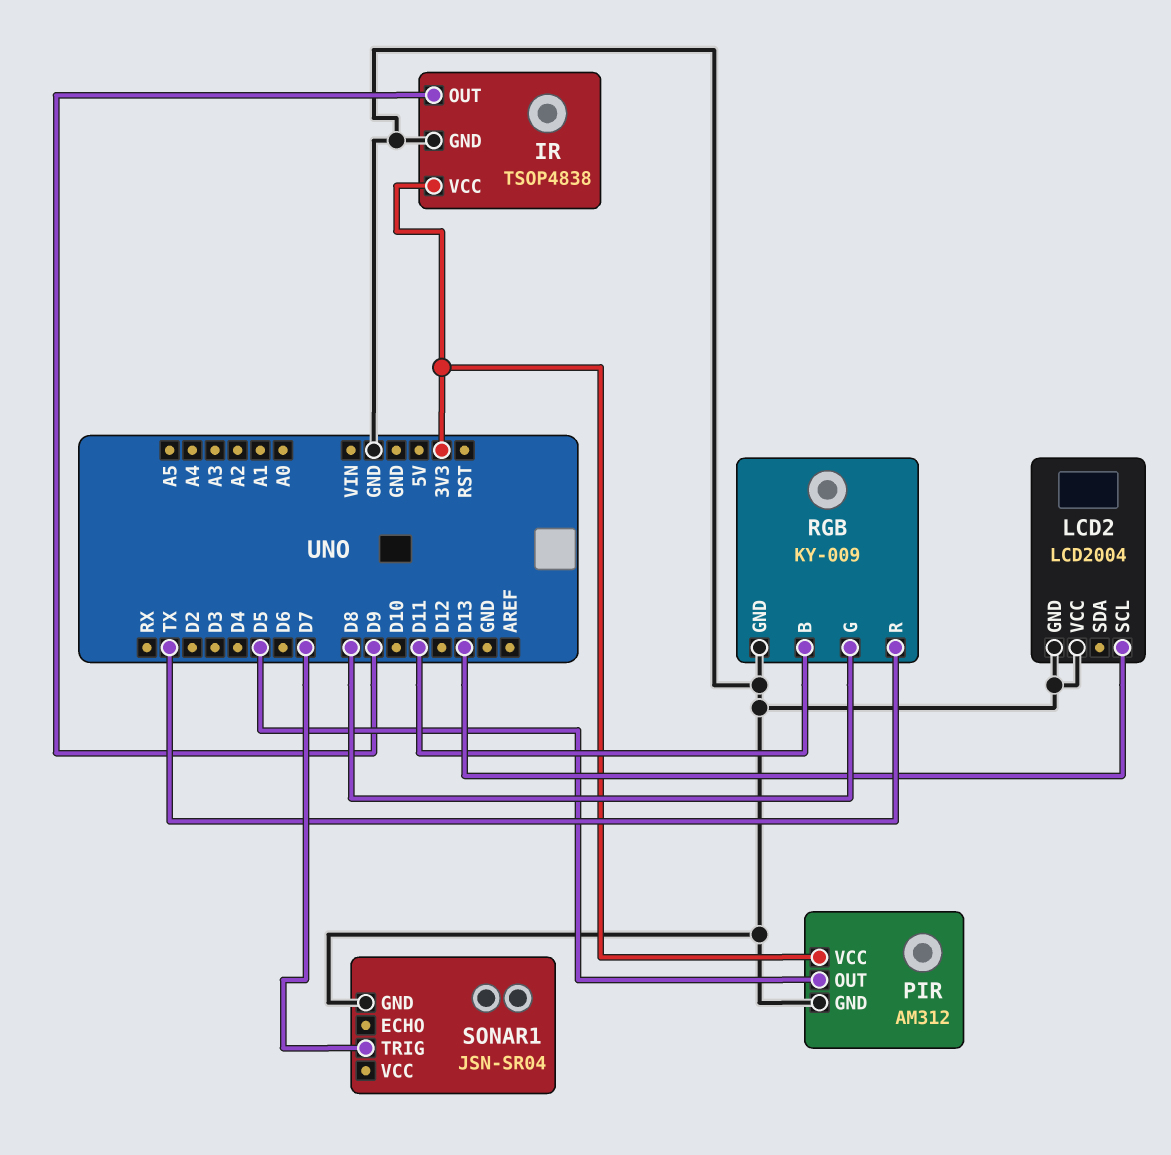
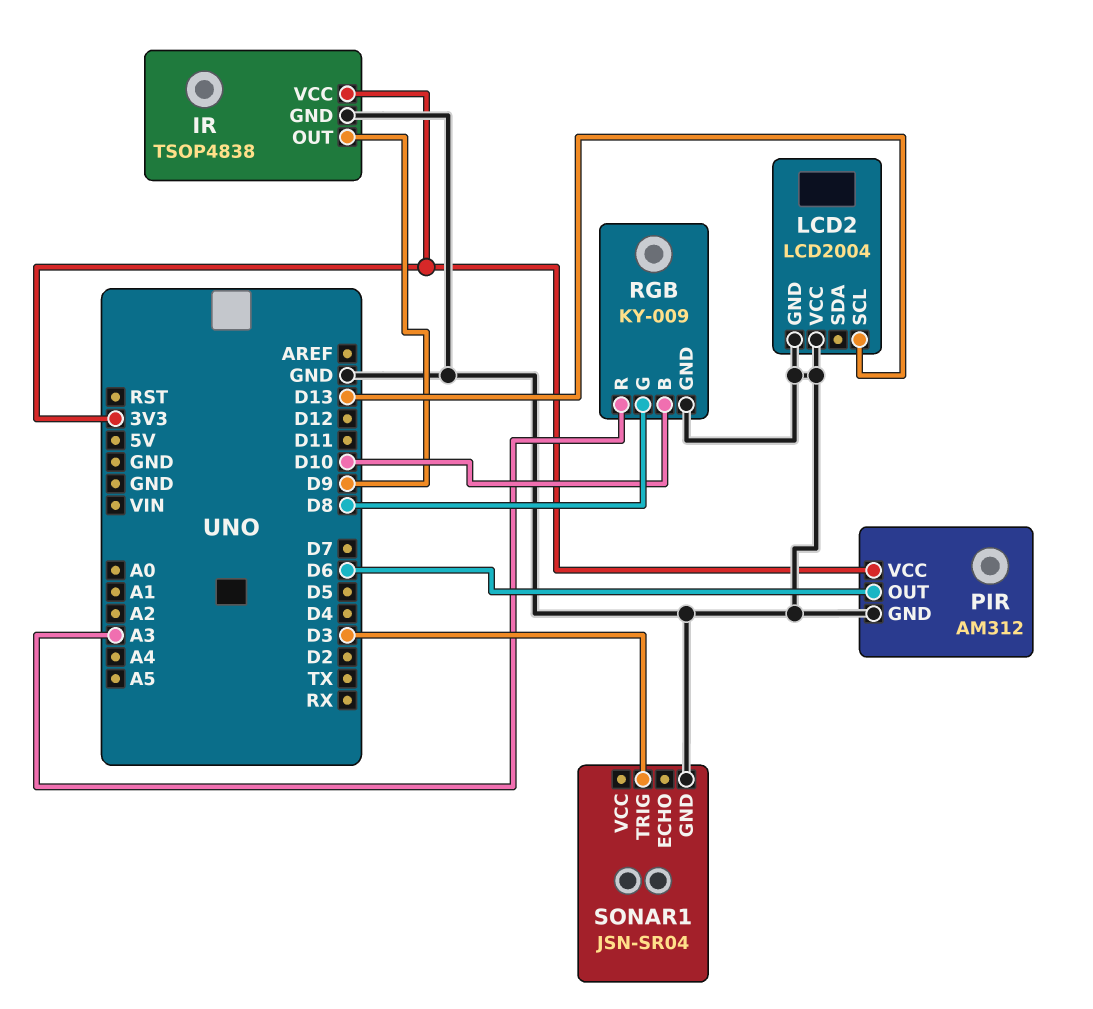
PIR pin OUT: D5 -> D6
RGB pin B: D11 -> D10
RGB pin R: TX -> A3
SONAR1 pin TRIG: D7 -> D3

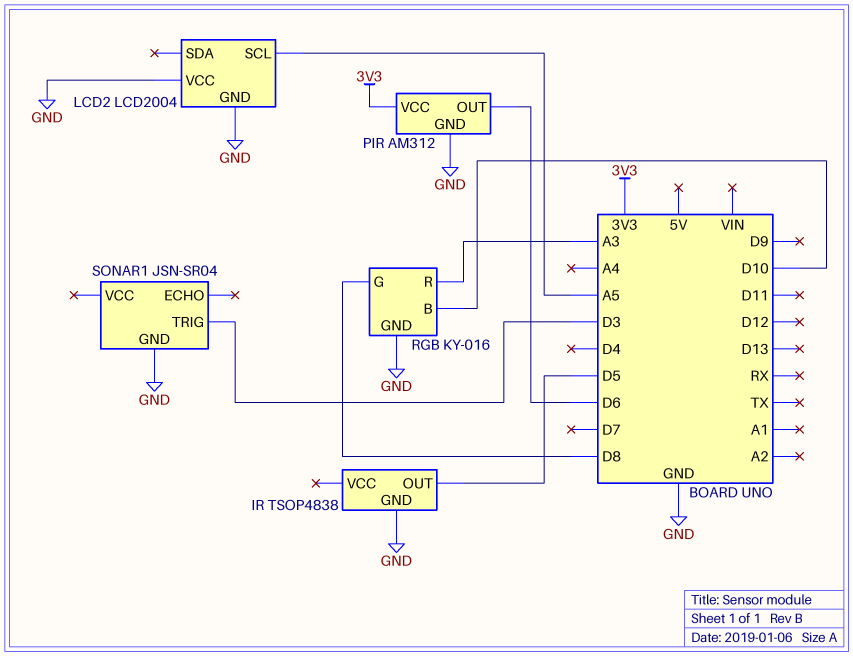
IR pin OUT: D9 -> D5
IR pin VCC: 3V3 -> none
LCD2 pin SCL: D13 -> A5
RGB: KY-009 -> KY-016

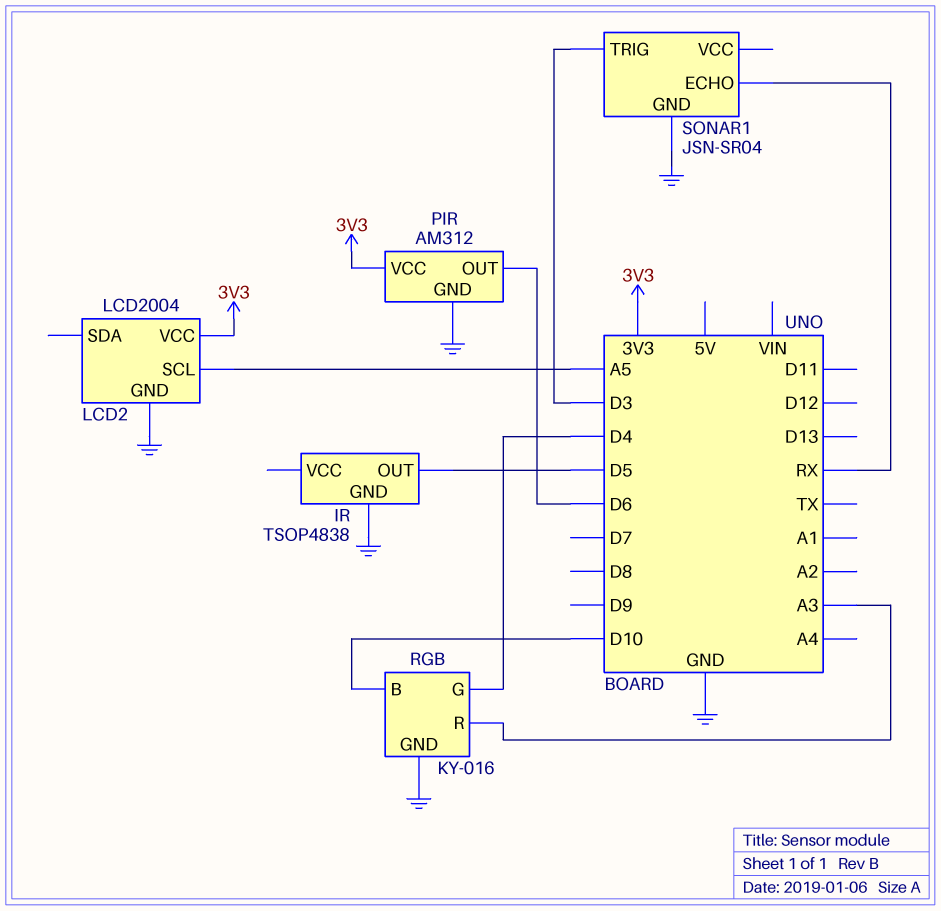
LCD2 pin VCC: GND -> 3V3
RGB pin G: D8 -> D4
SONAR1 pin ECHO: none -> RX

